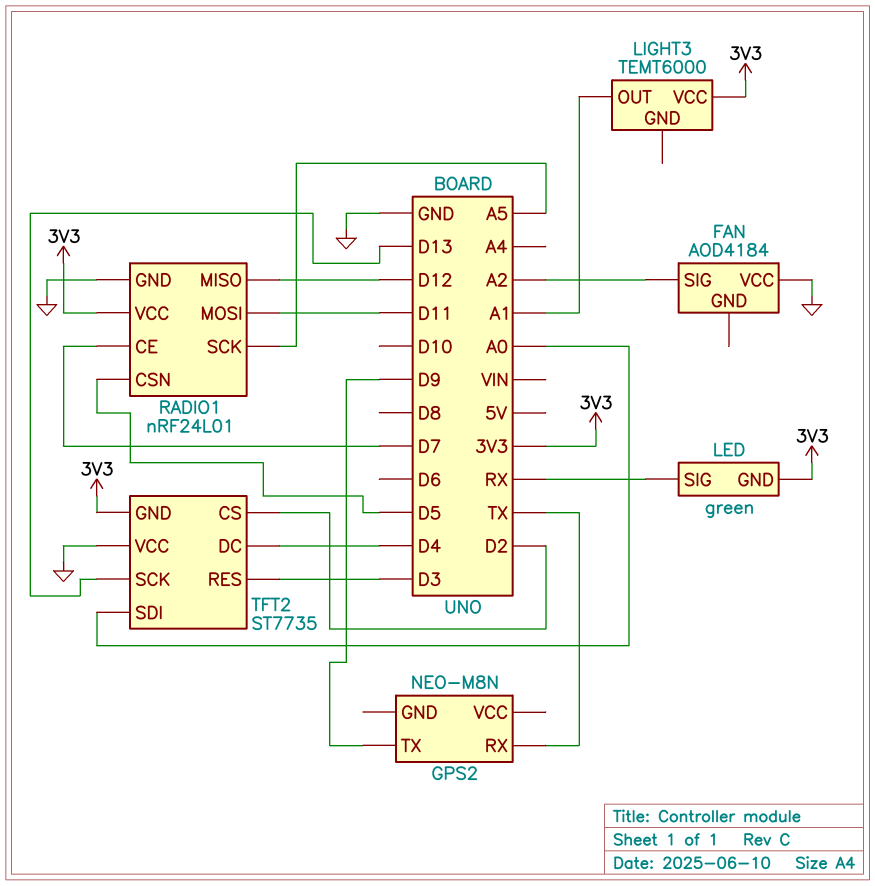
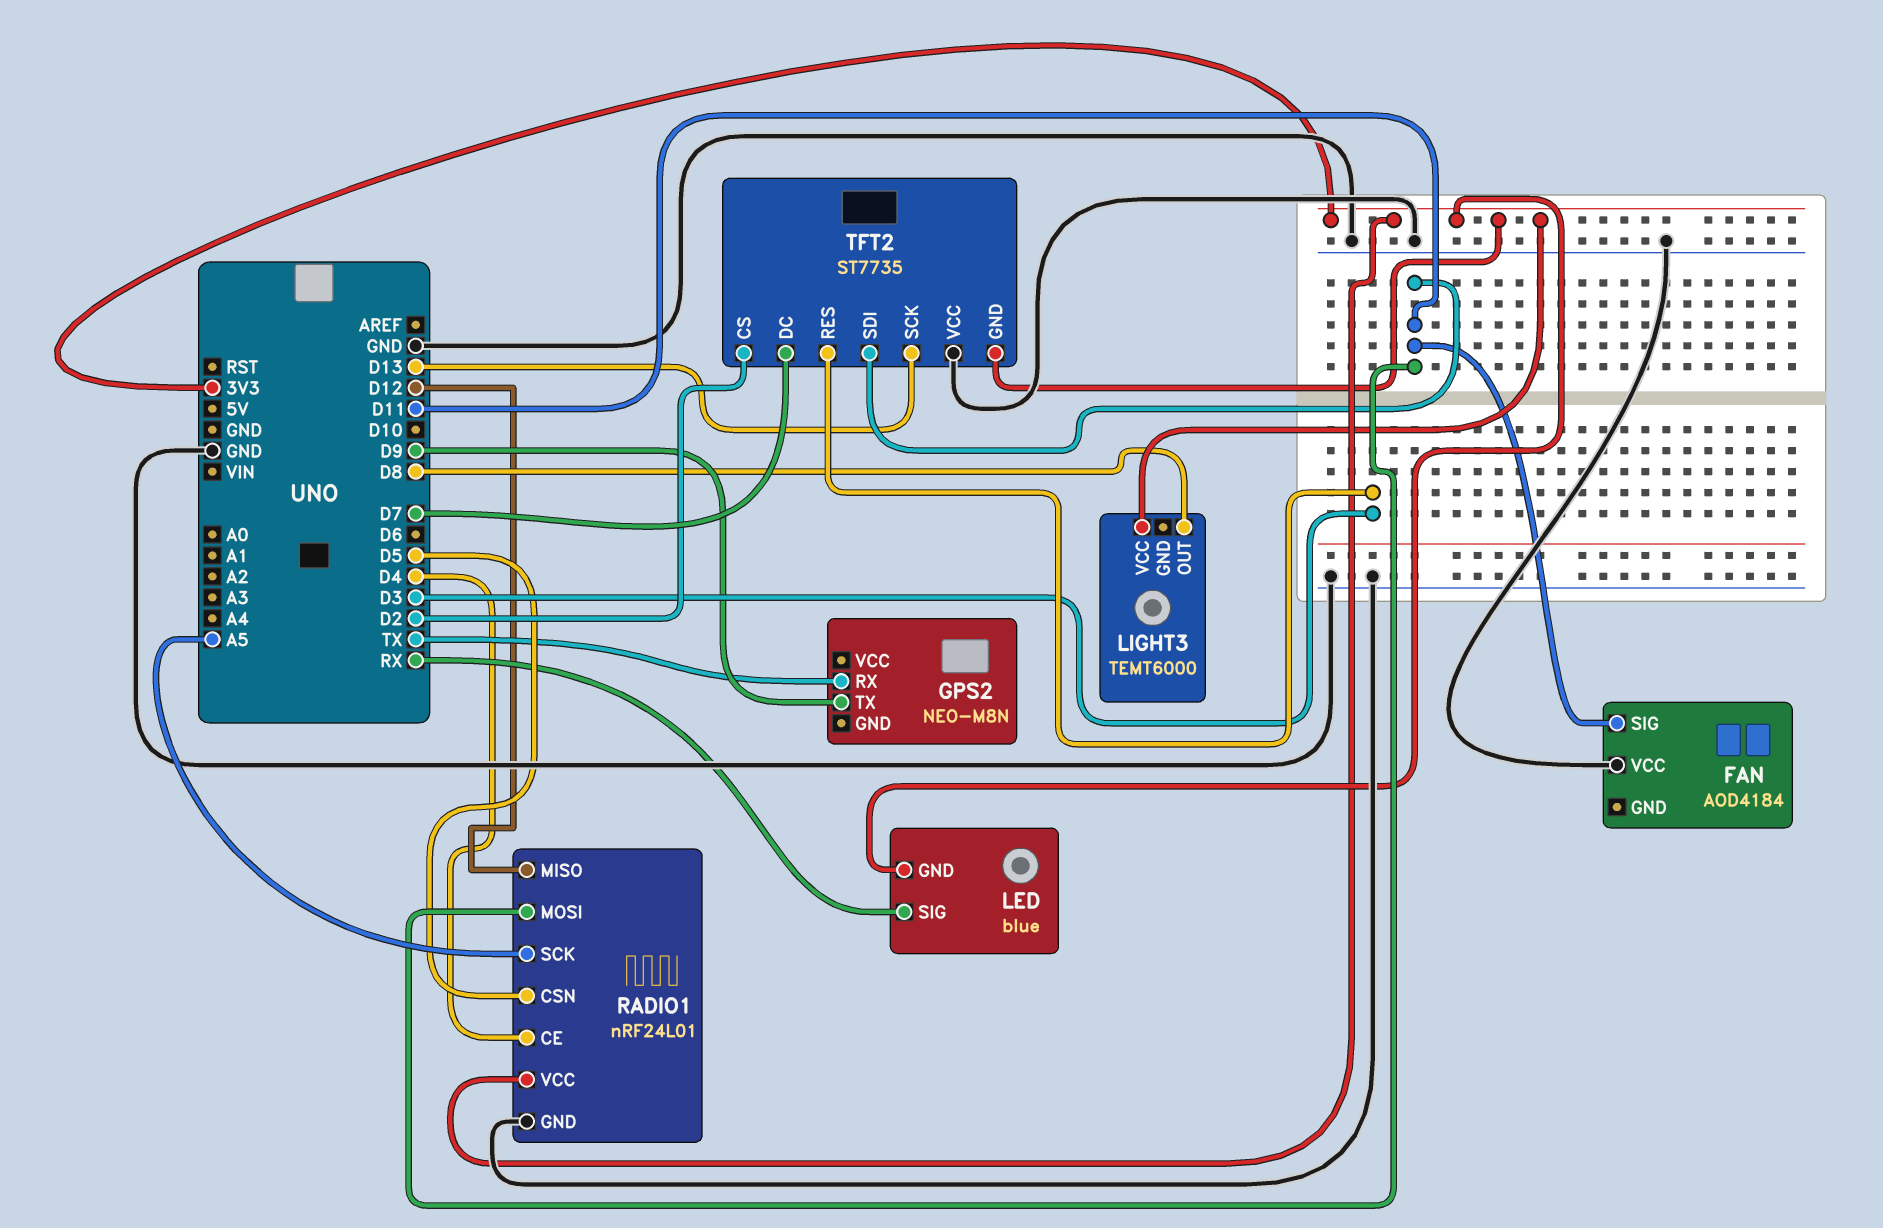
FAN pin SIG: A2 -> D11
LED: green -> blue
LIGHT3 pin OUT: A1 -> D8
RADIO1 pin CE: D7 -> D4
TFT2 pin DC: D4 -> D7
TFT2 pin SDI: A0 -> D11

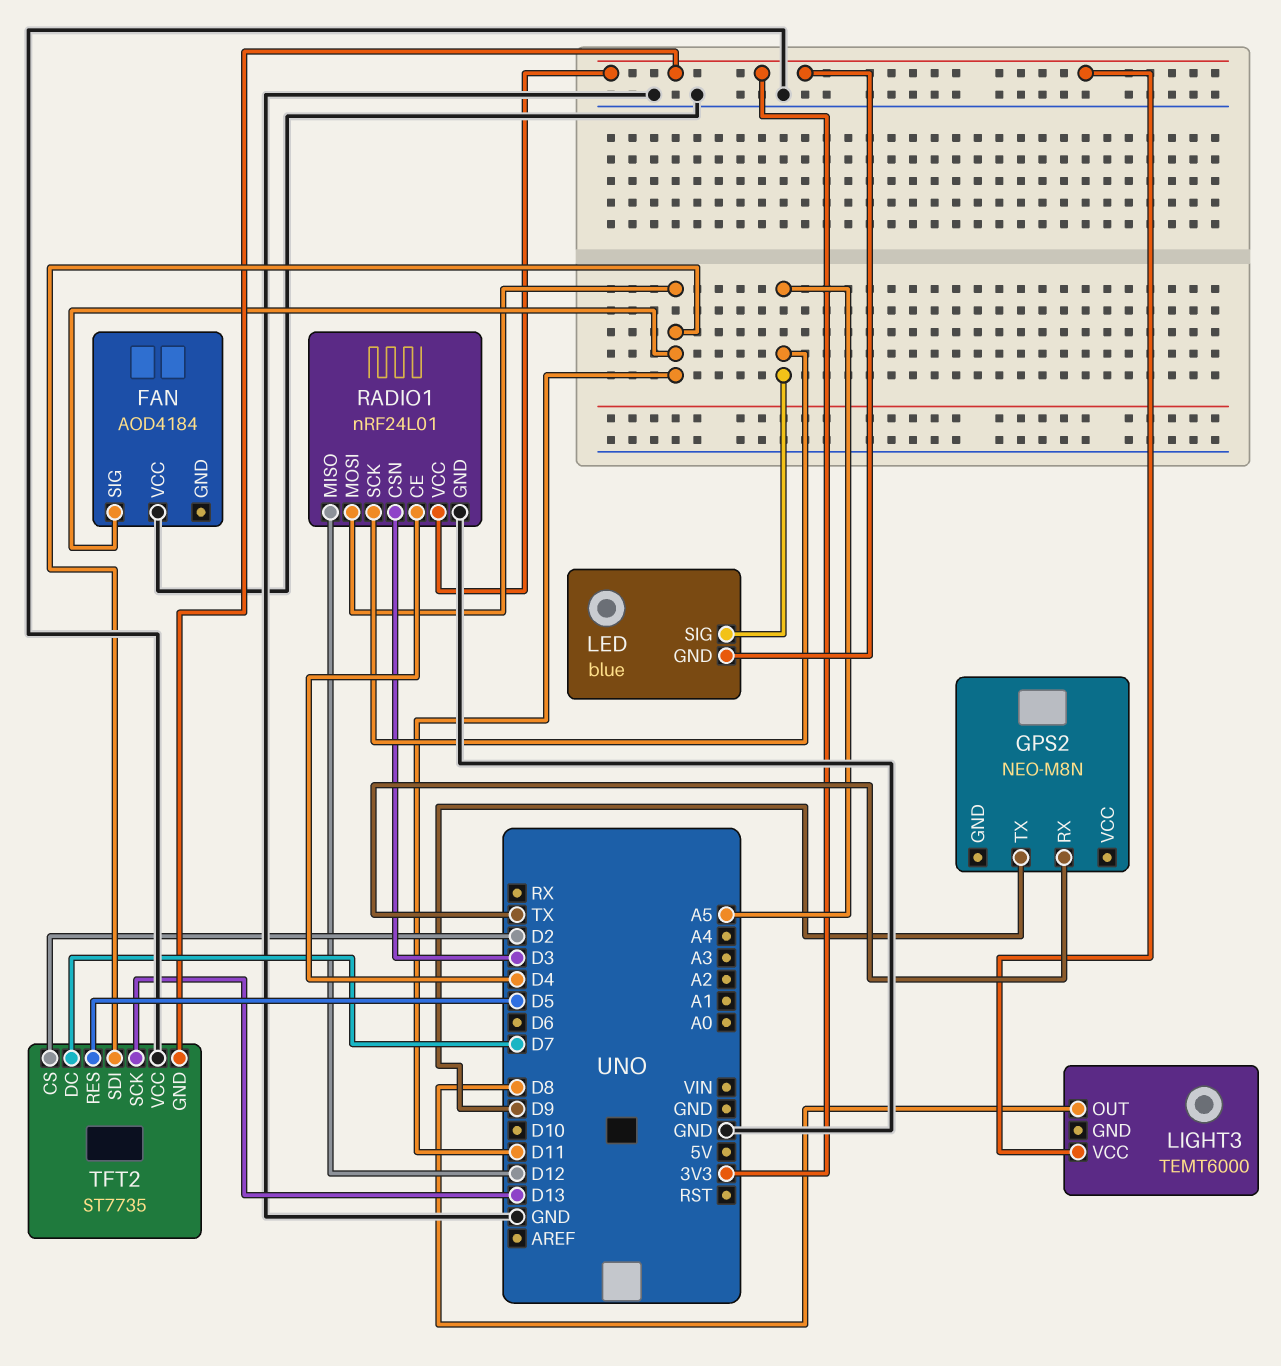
LED pin SIG: RX -> A5
RADIO1 pin CSN: D5 -> D3
TFT2 pin RES: D3 -> D5

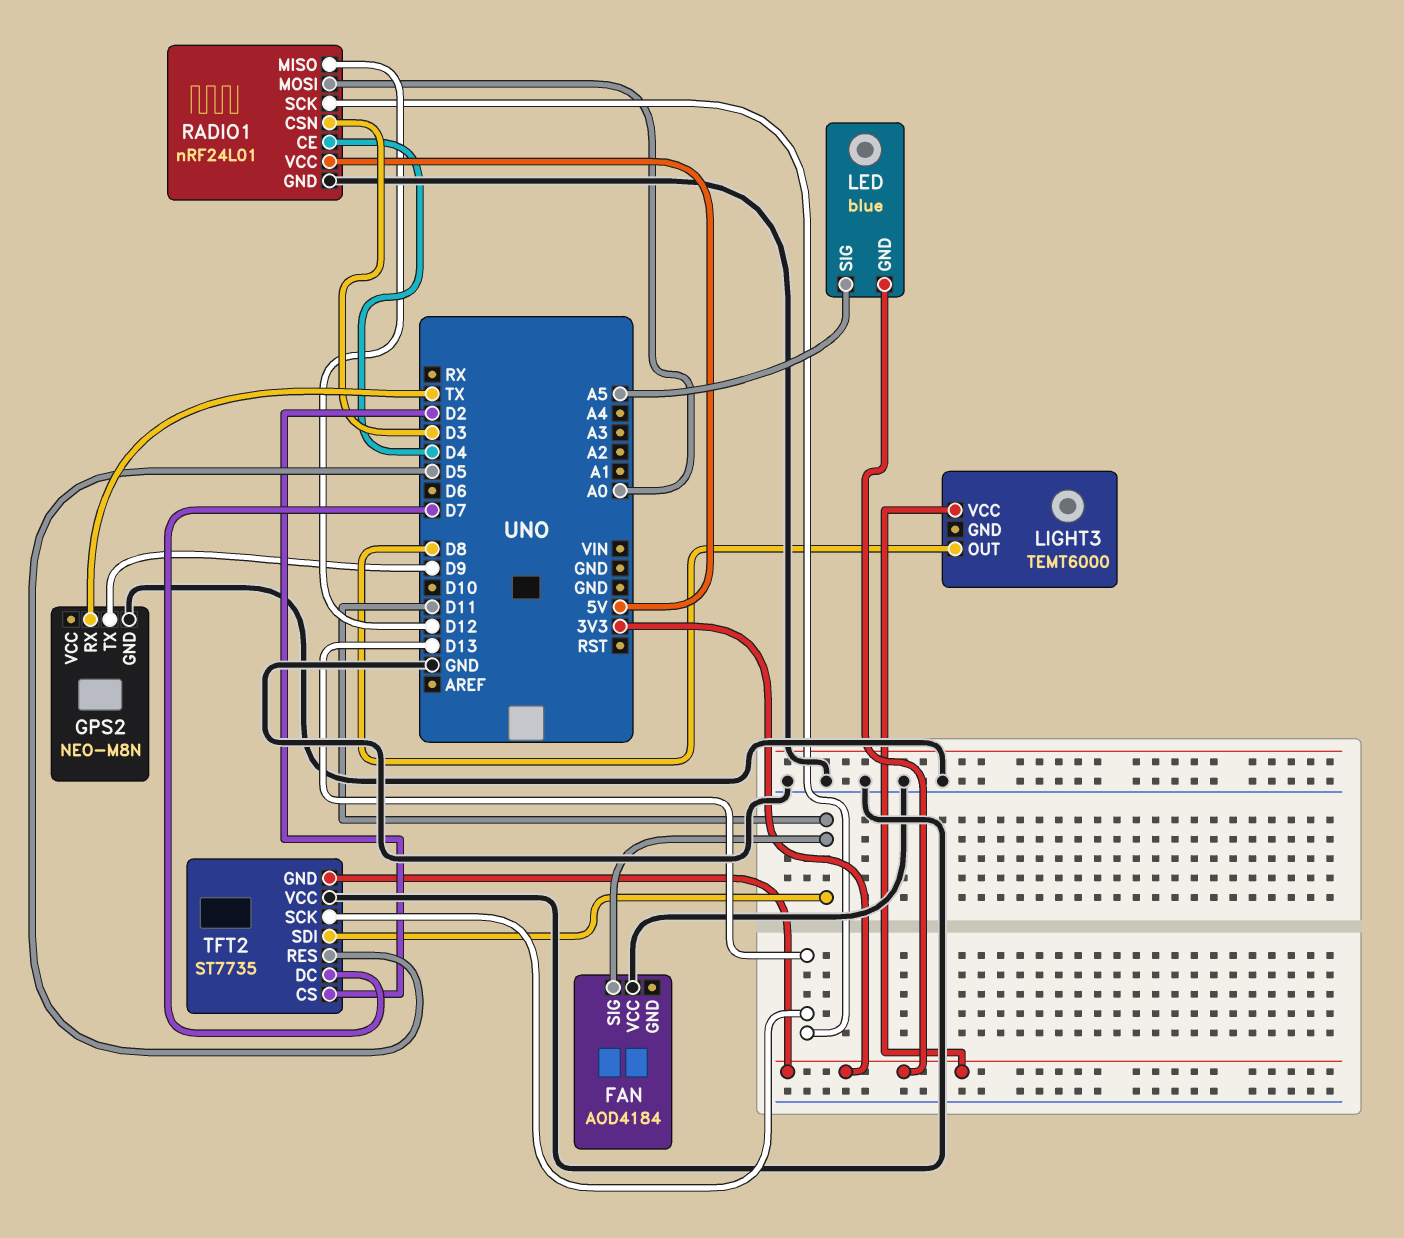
GPS2 pin GND: none -> GND
RADIO1 pin MOSI: D11 -> A0
RADIO1 pin SCK: A5 -> D13
RADIO1 pin VCC: 3V3 -> 5V

